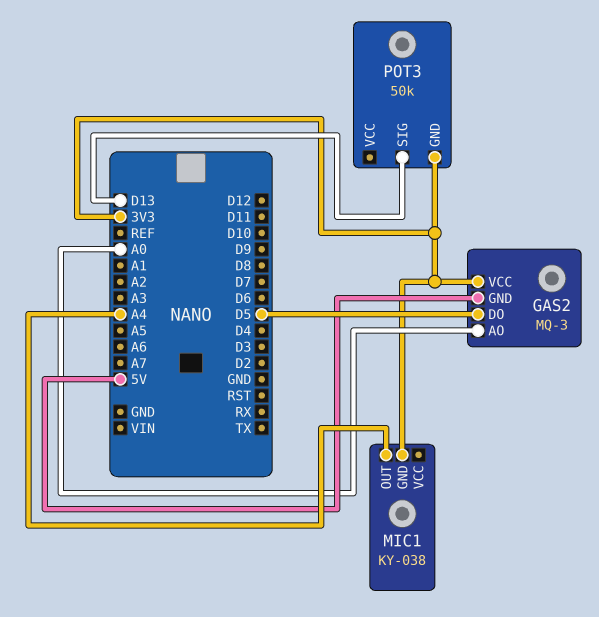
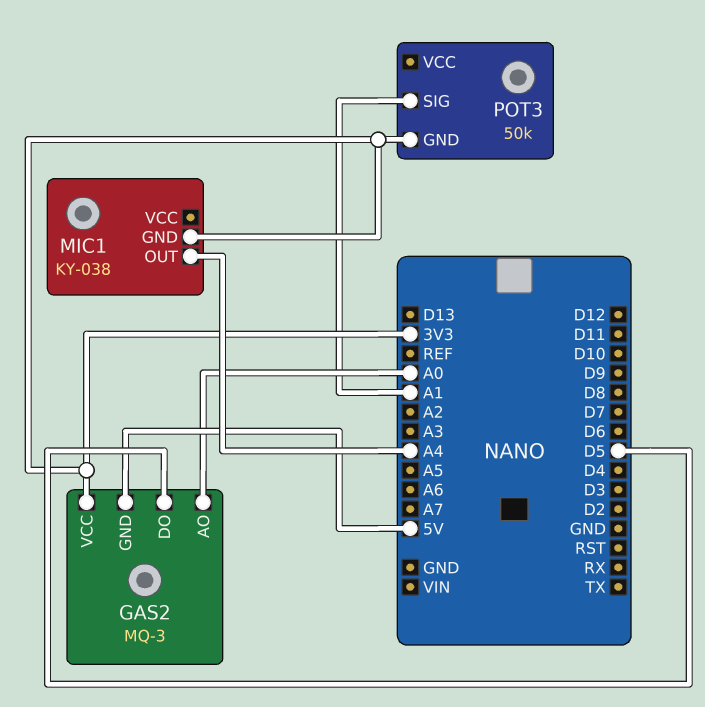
POT3 pin SIG: D13 -> A1

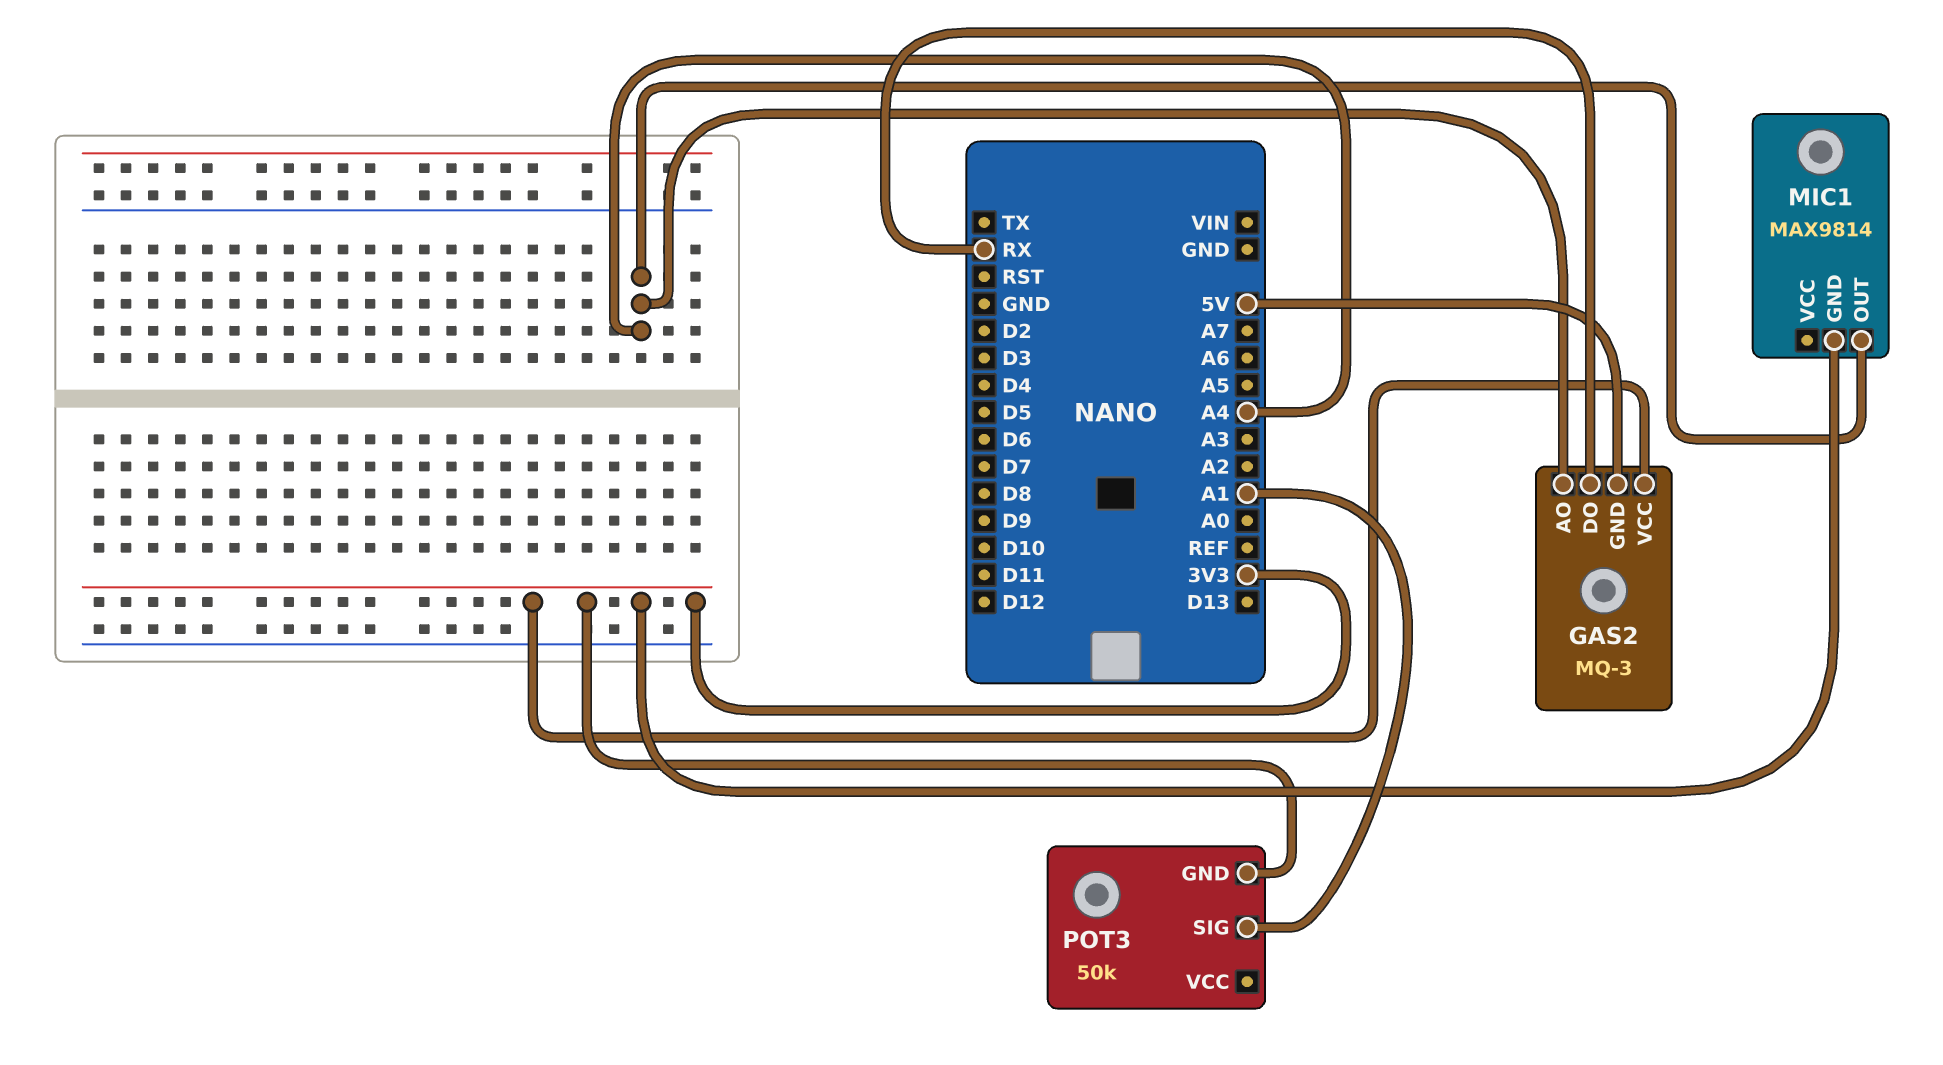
GAS2 pin AO: A0 -> A4
GAS2 pin DO: D5 -> RX
MIC1: KY-038 -> MAX9814

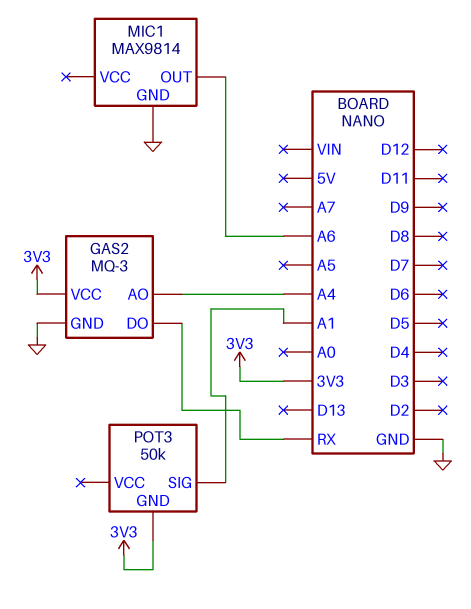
GAS2 pin GND: 5V -> GND
MIC1 pin GND: 3V3 -> GND
MIC1 pin OUT: A4 -> A6

